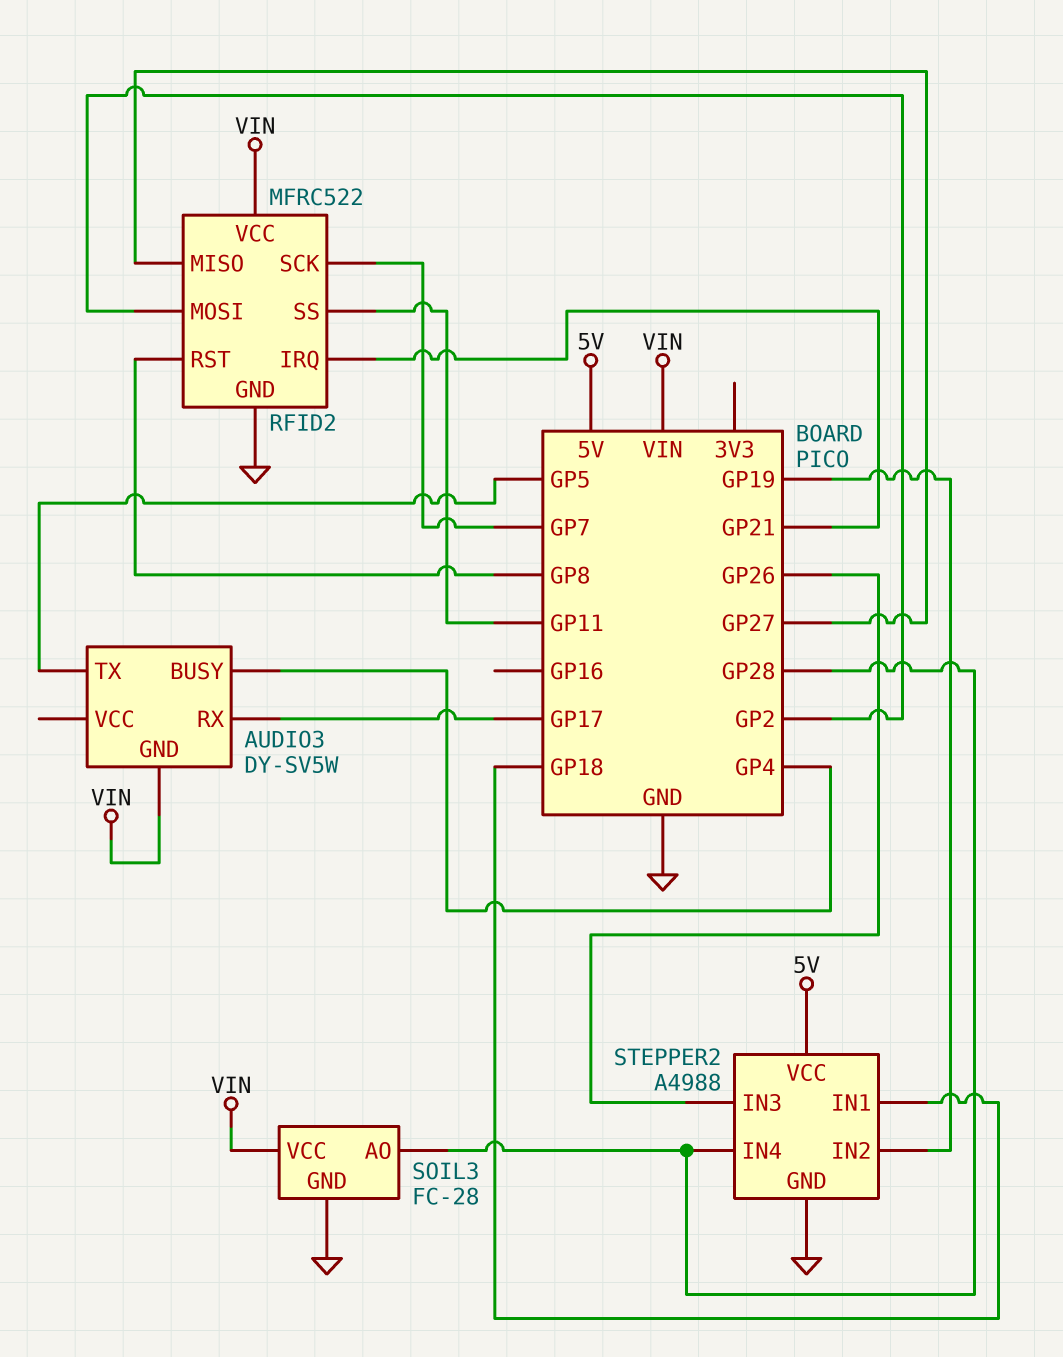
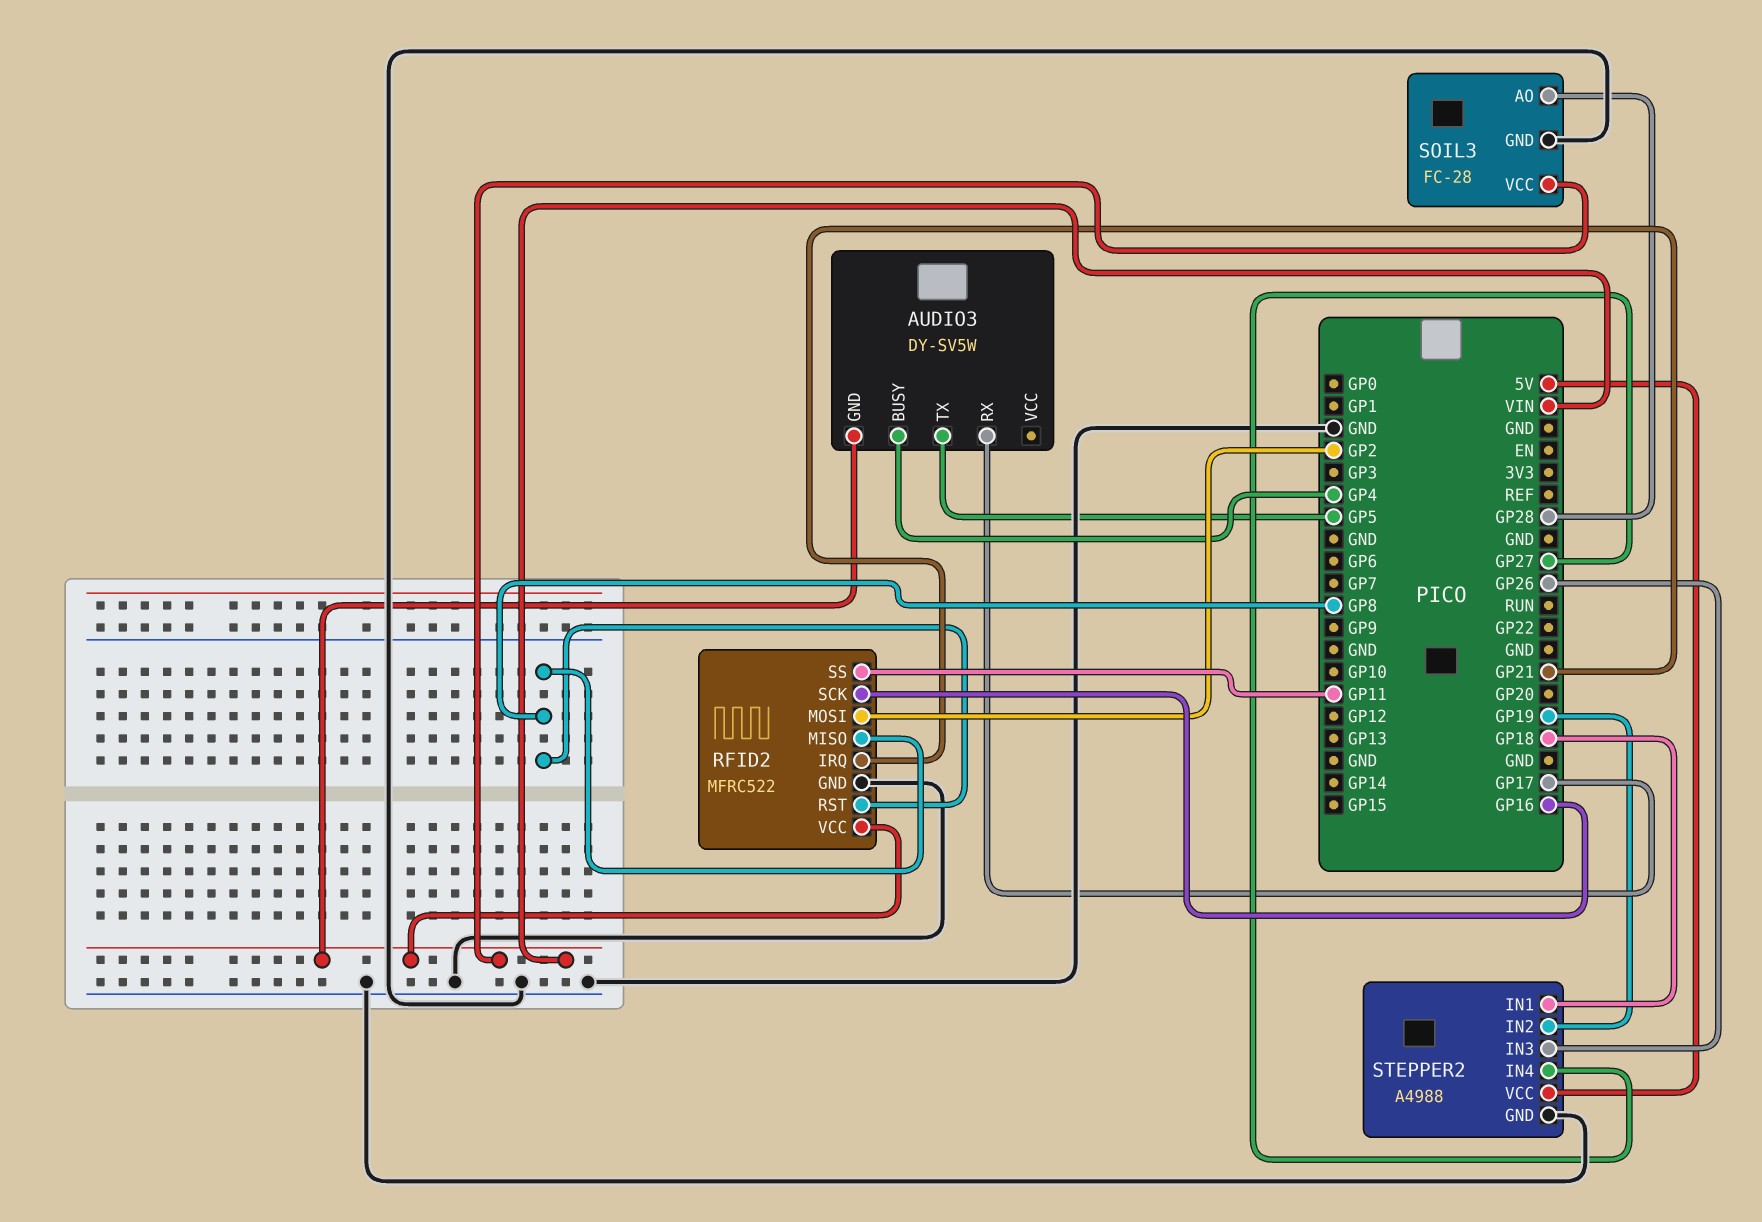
RFID2 pin MISO: GP27 -> GP8
RFID2 pin SCK: GP7 -> GP16
STEPPER2 pin IN4: GP28 -> GP27

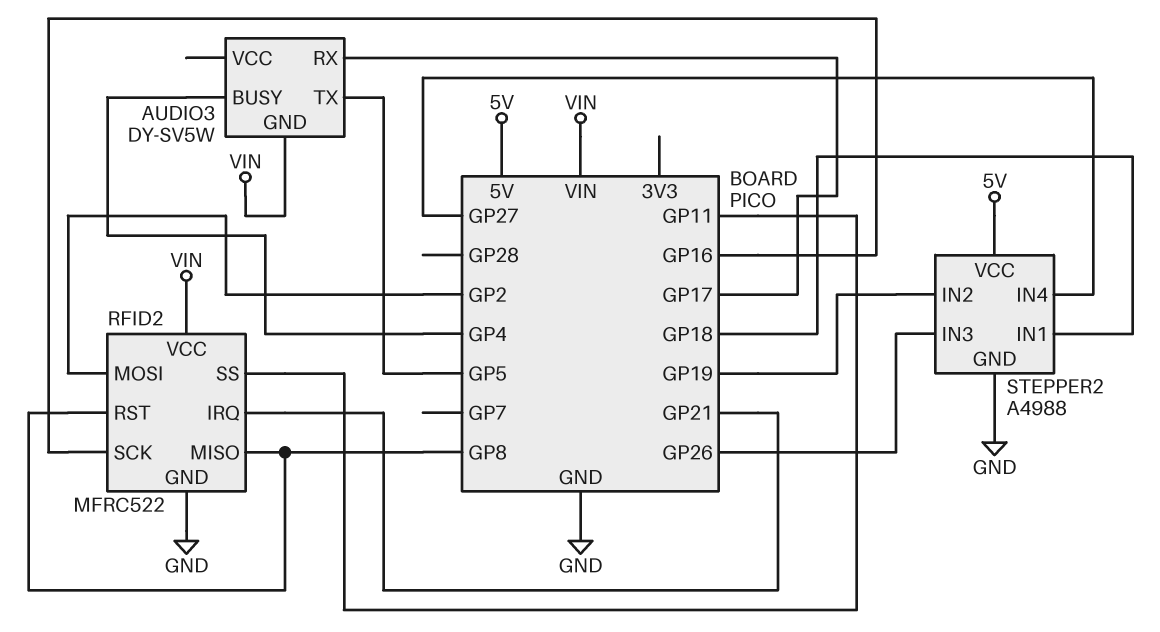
SOIL3: FC-28 -> none
SOIL3 pin AO: GP28 -> none
SOIL3 pin GND: GND -> none
SOIL3 pin VCC: VIN -> none

